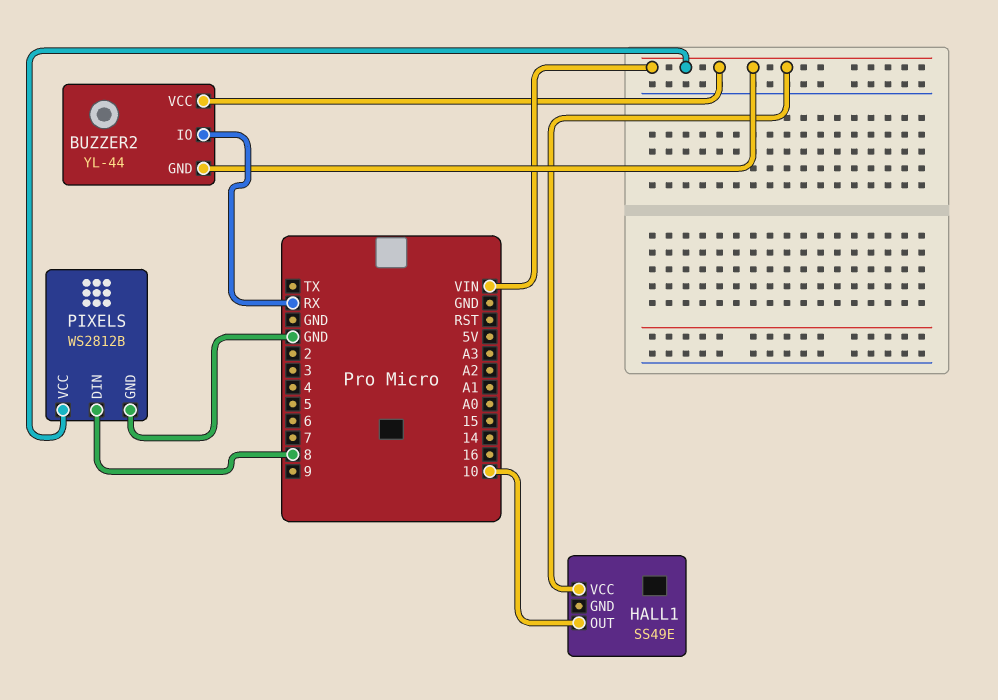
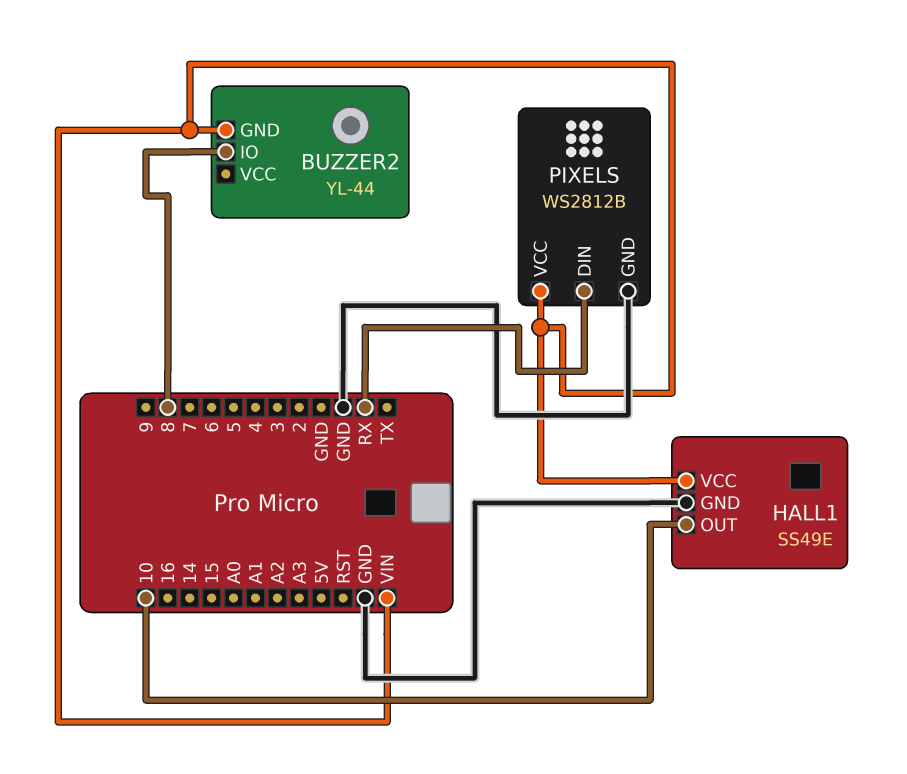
BUZZER2 pin IO: RX -> 8
BUZZER2 pin VCC: VIN -> none
HALL1 pin GND: none -> GND
PIXELS pin DIN: 8 -> RX

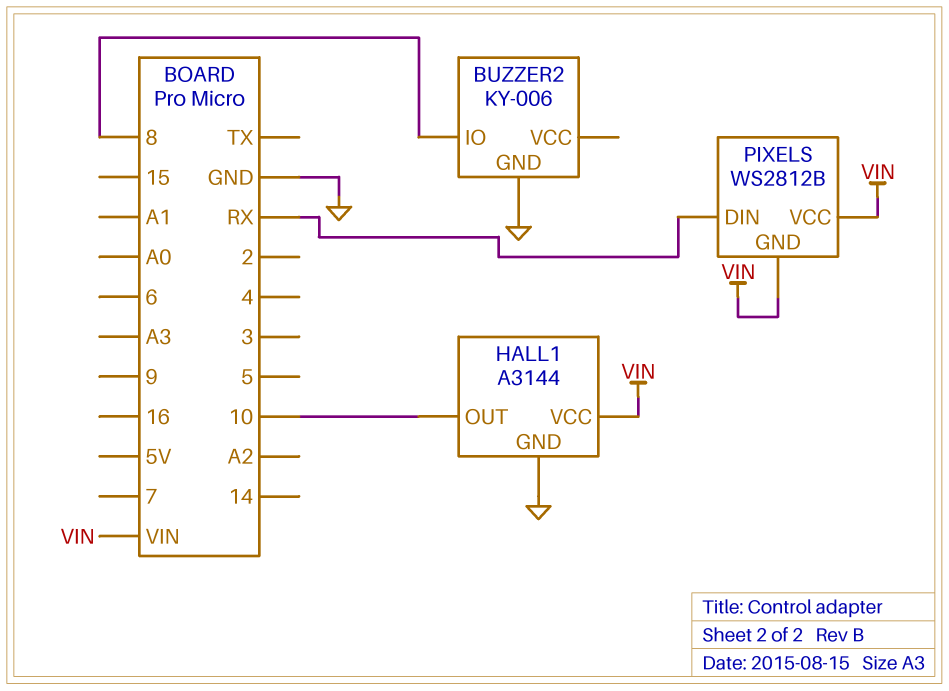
BUZZER2: YL-44 -> KY-006
BUZZER2 pin GND: VIN -> GND
HALL1: SS49E -> A3144
PIXELS pin GND: GND -> VIN

